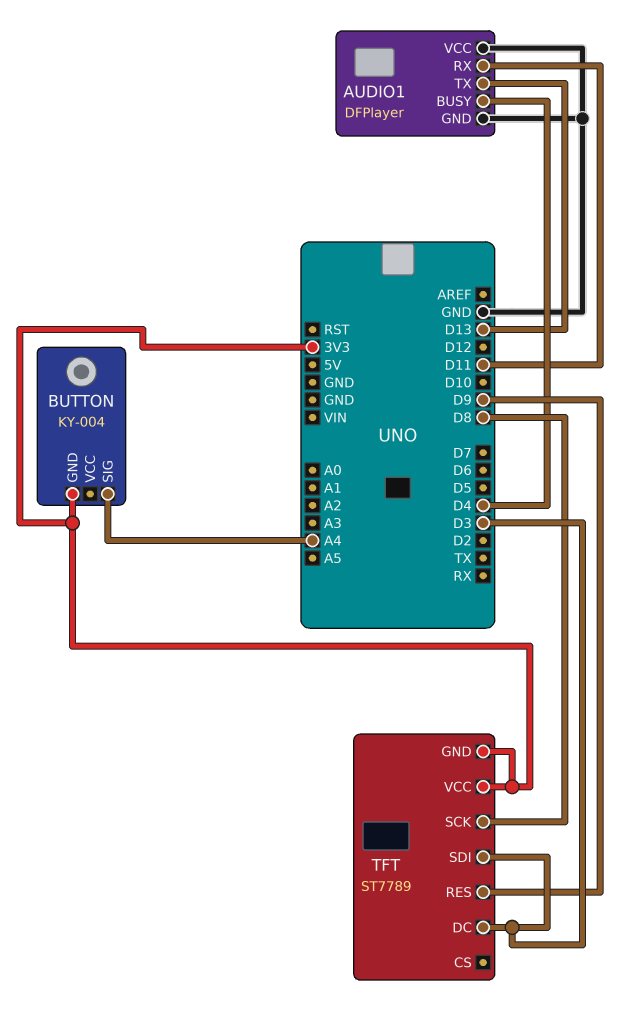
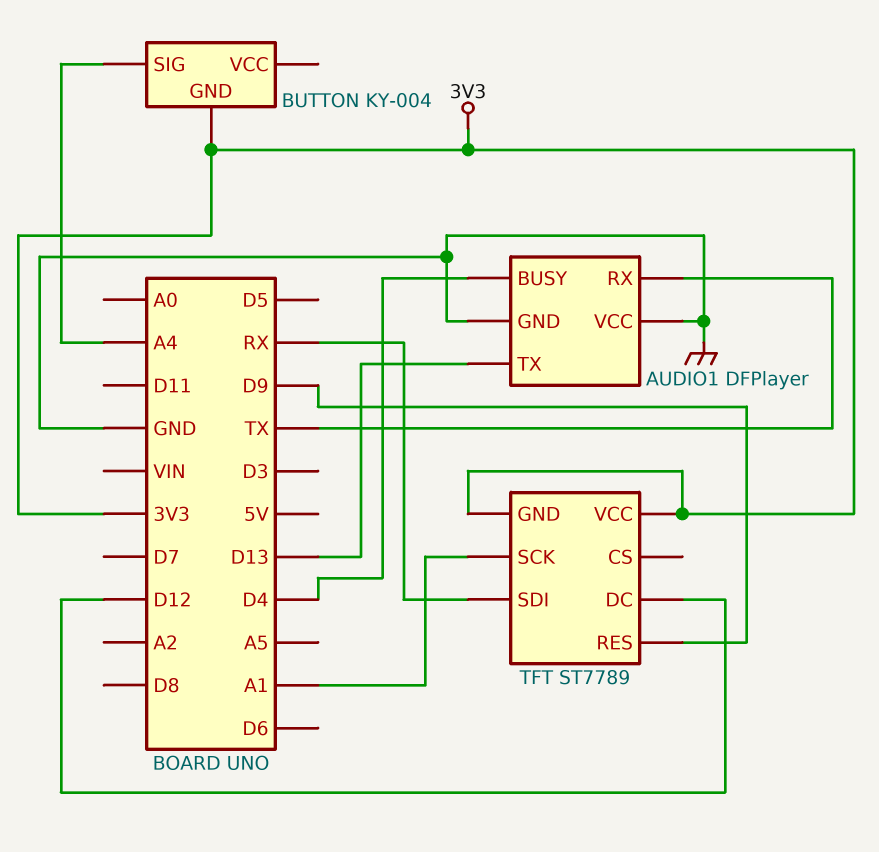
AUDIO1 pin RX: D11 -> TX
TFT pin DC: D3 -> D12
TFT pin SCK: D8 -> A1
TFT pin SDI: D3 -> RX

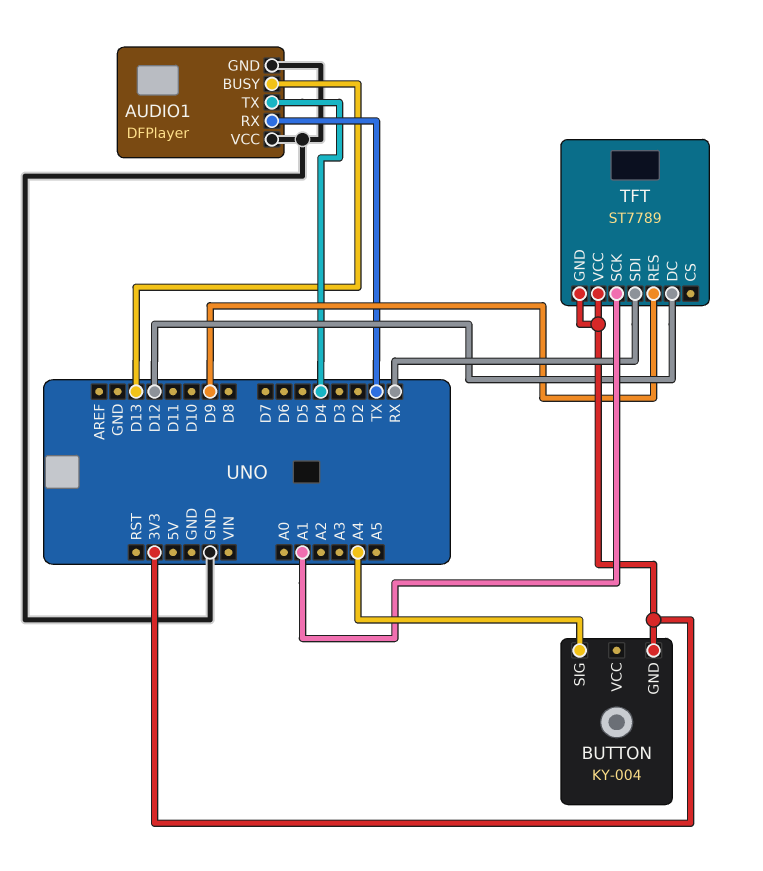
AUDIO1 pin BUSY: D4 -> D13
AUDIO1 pin TX: D13 -> D4

